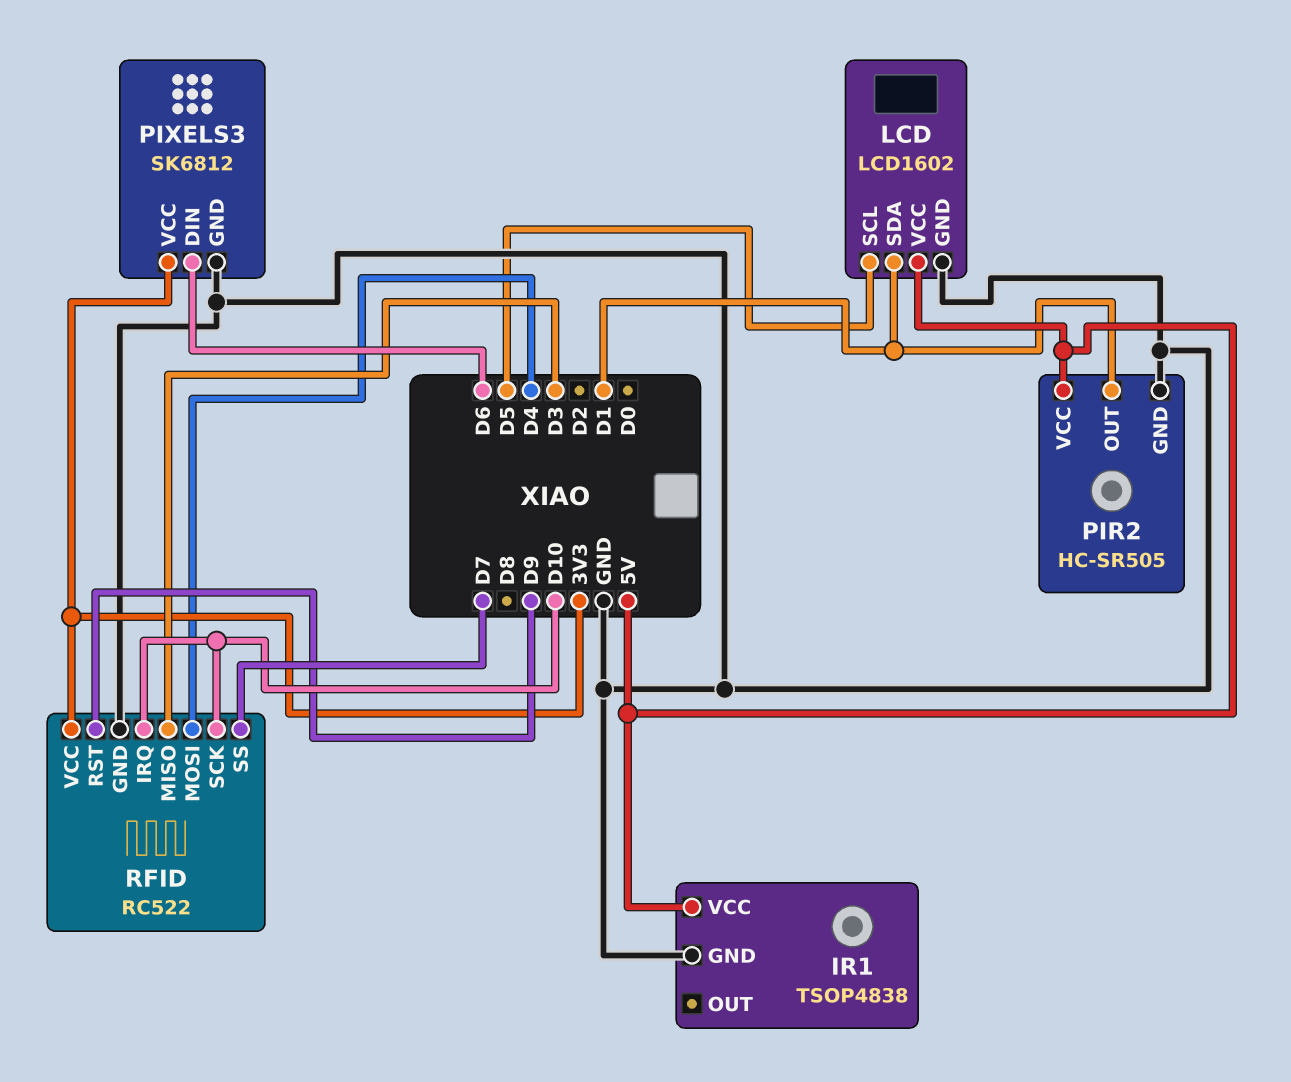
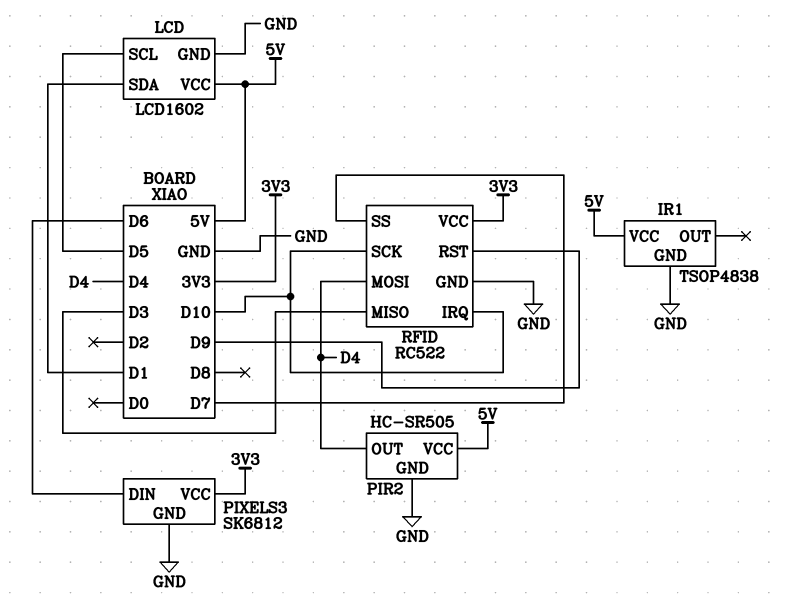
PIR2 pin OUT: D1 -> D4

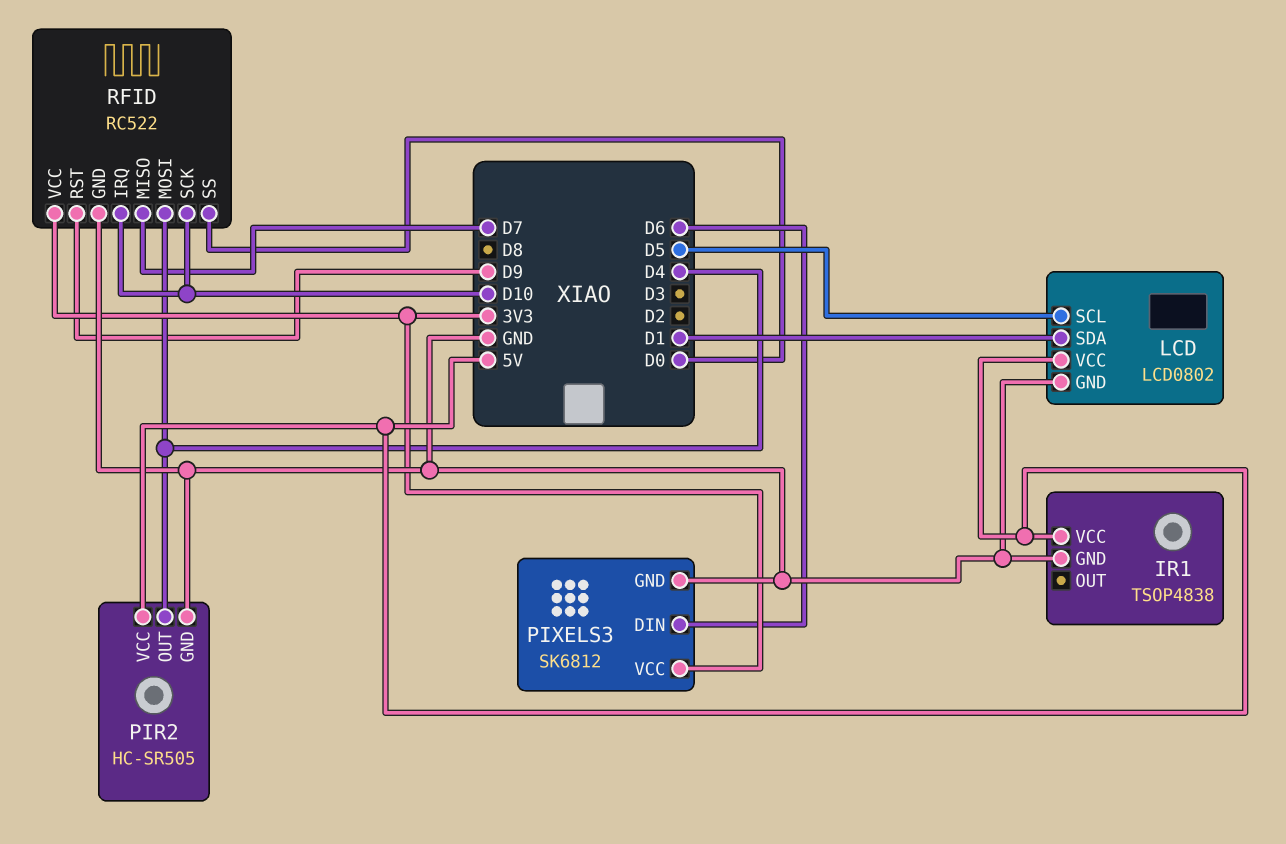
LCD: LCD1602 -> LCD0802
RFID pin MISO: D3 -> D7
RFID pin SS: D7 -> D0

